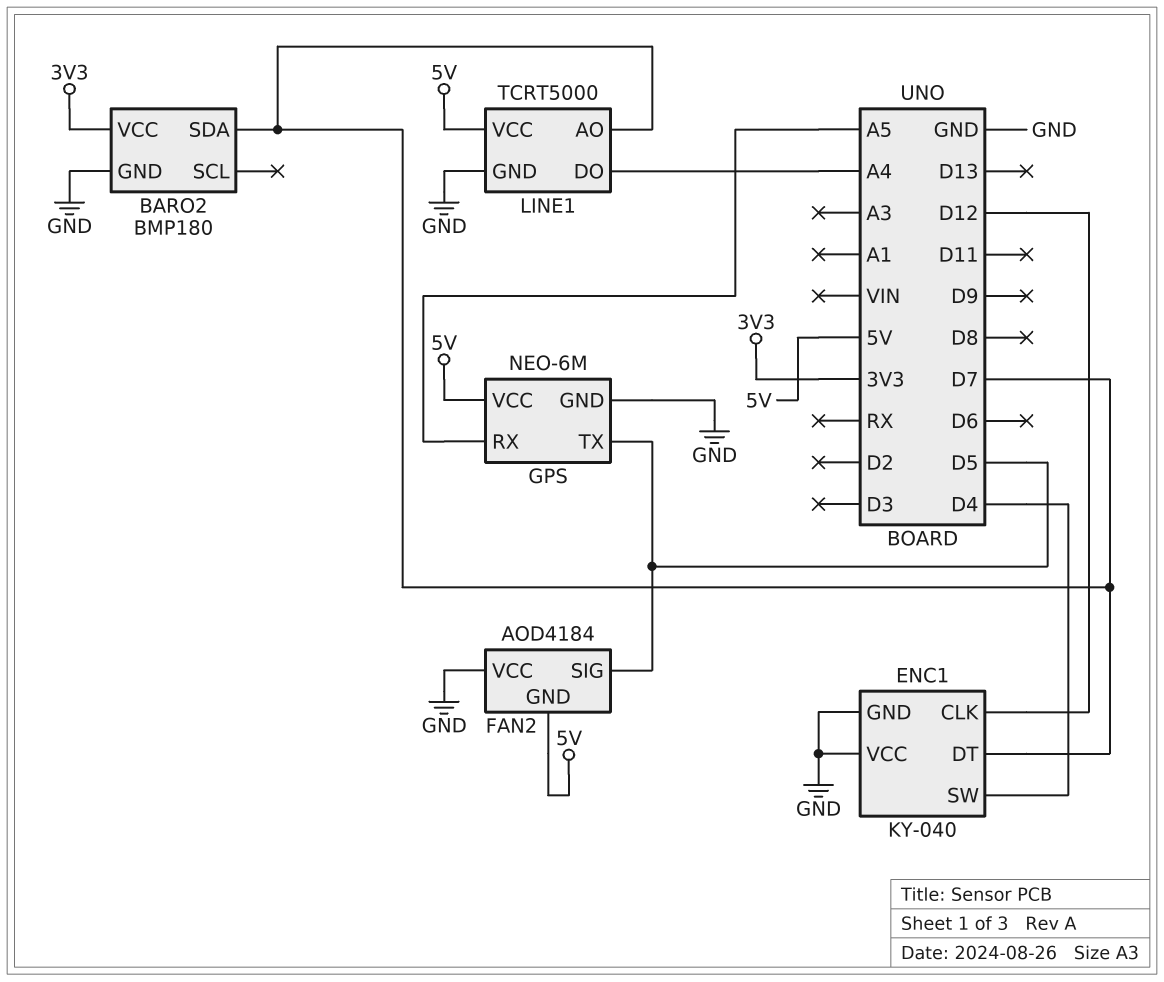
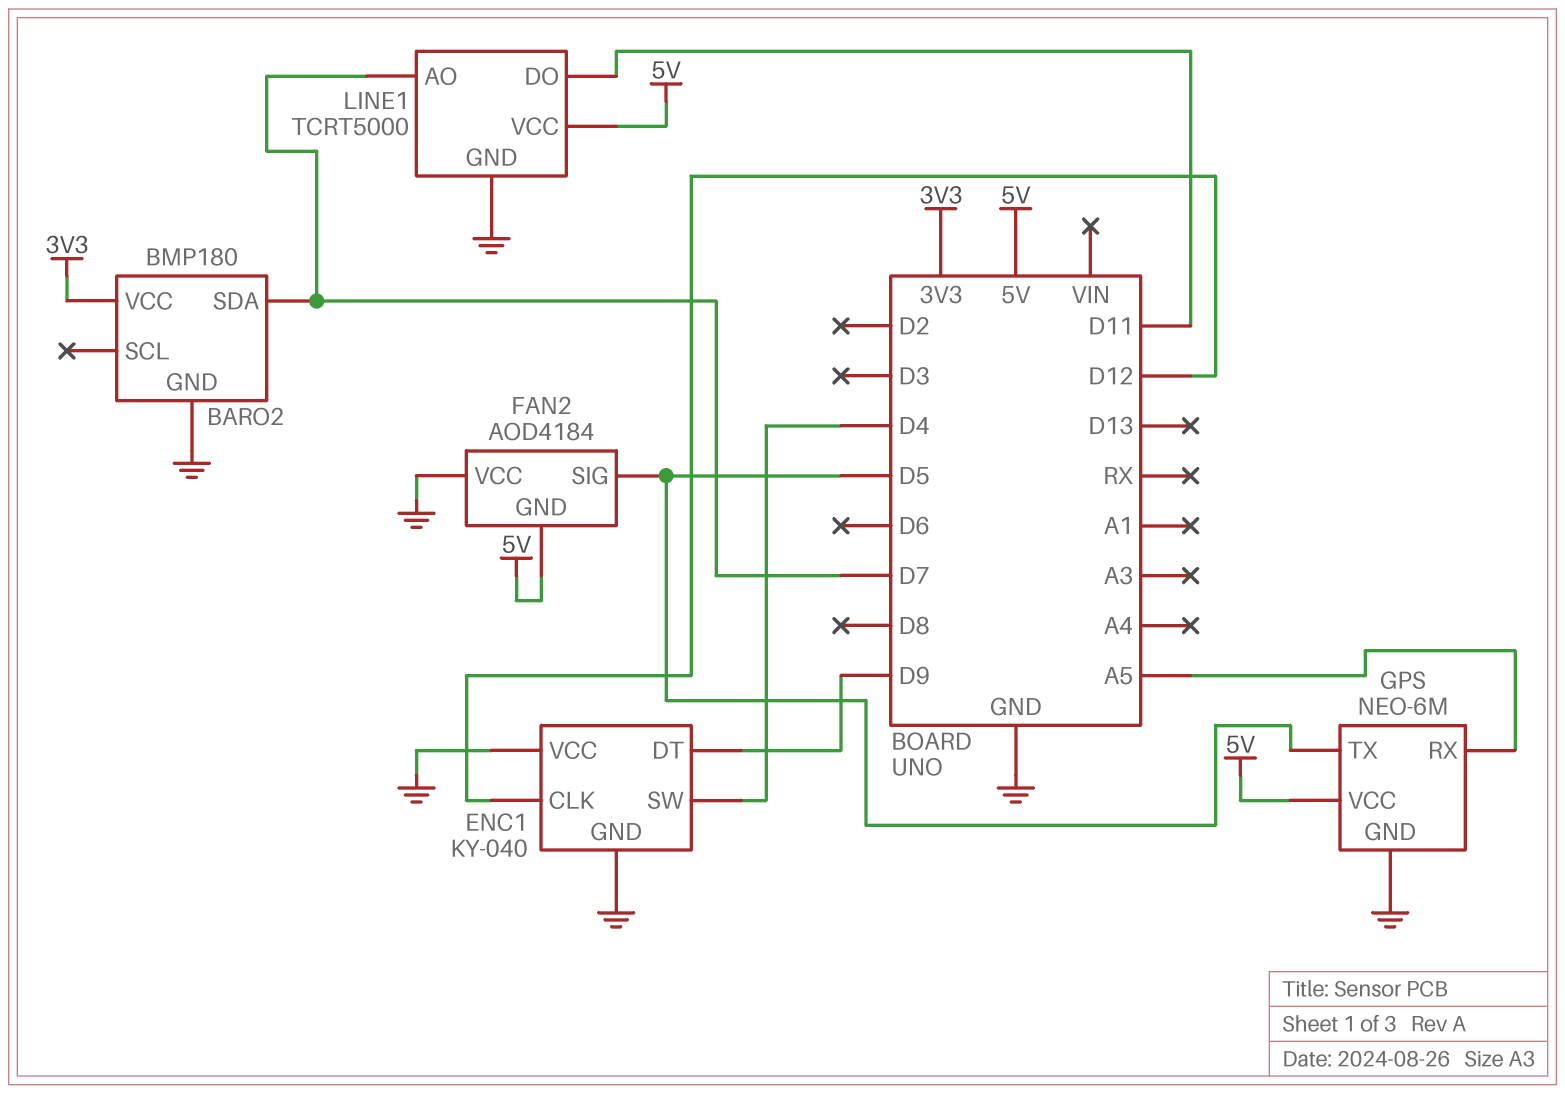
ENC1 pin DT: D7 -> D9
LINE1 pin DO: A4 -> D11

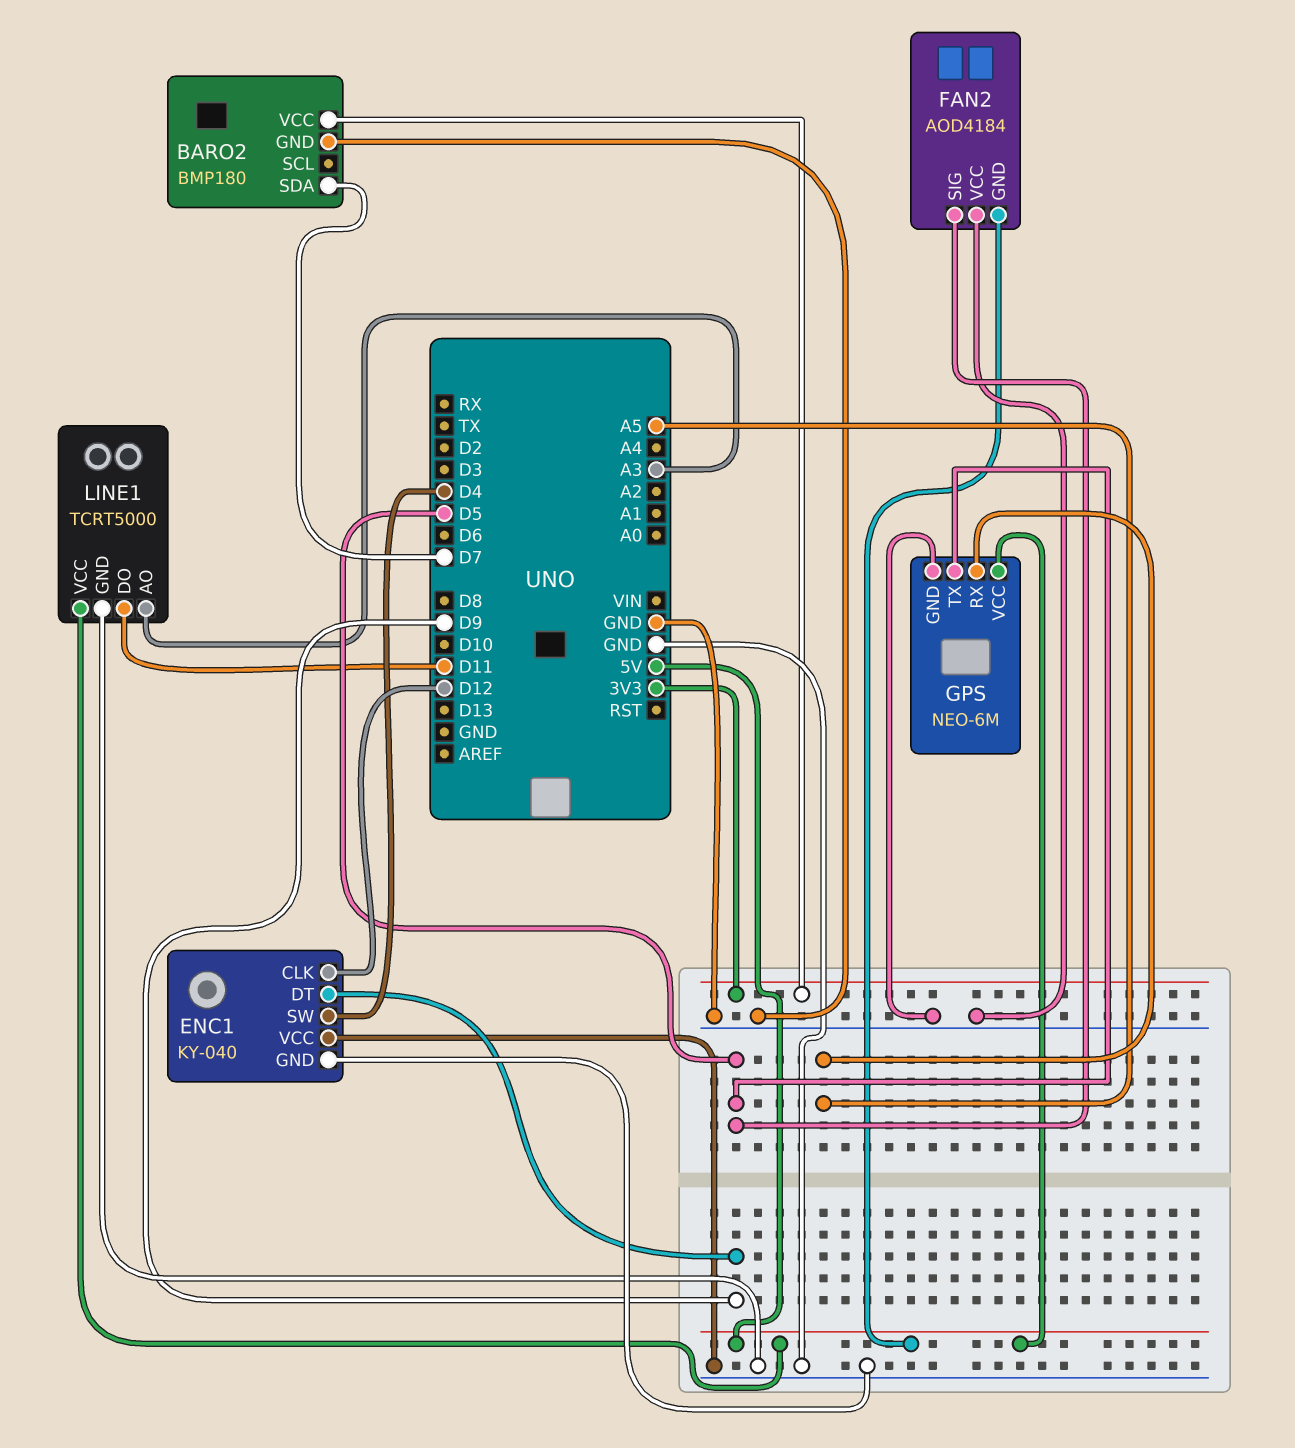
LINE1 pin AO: D7 -> A3

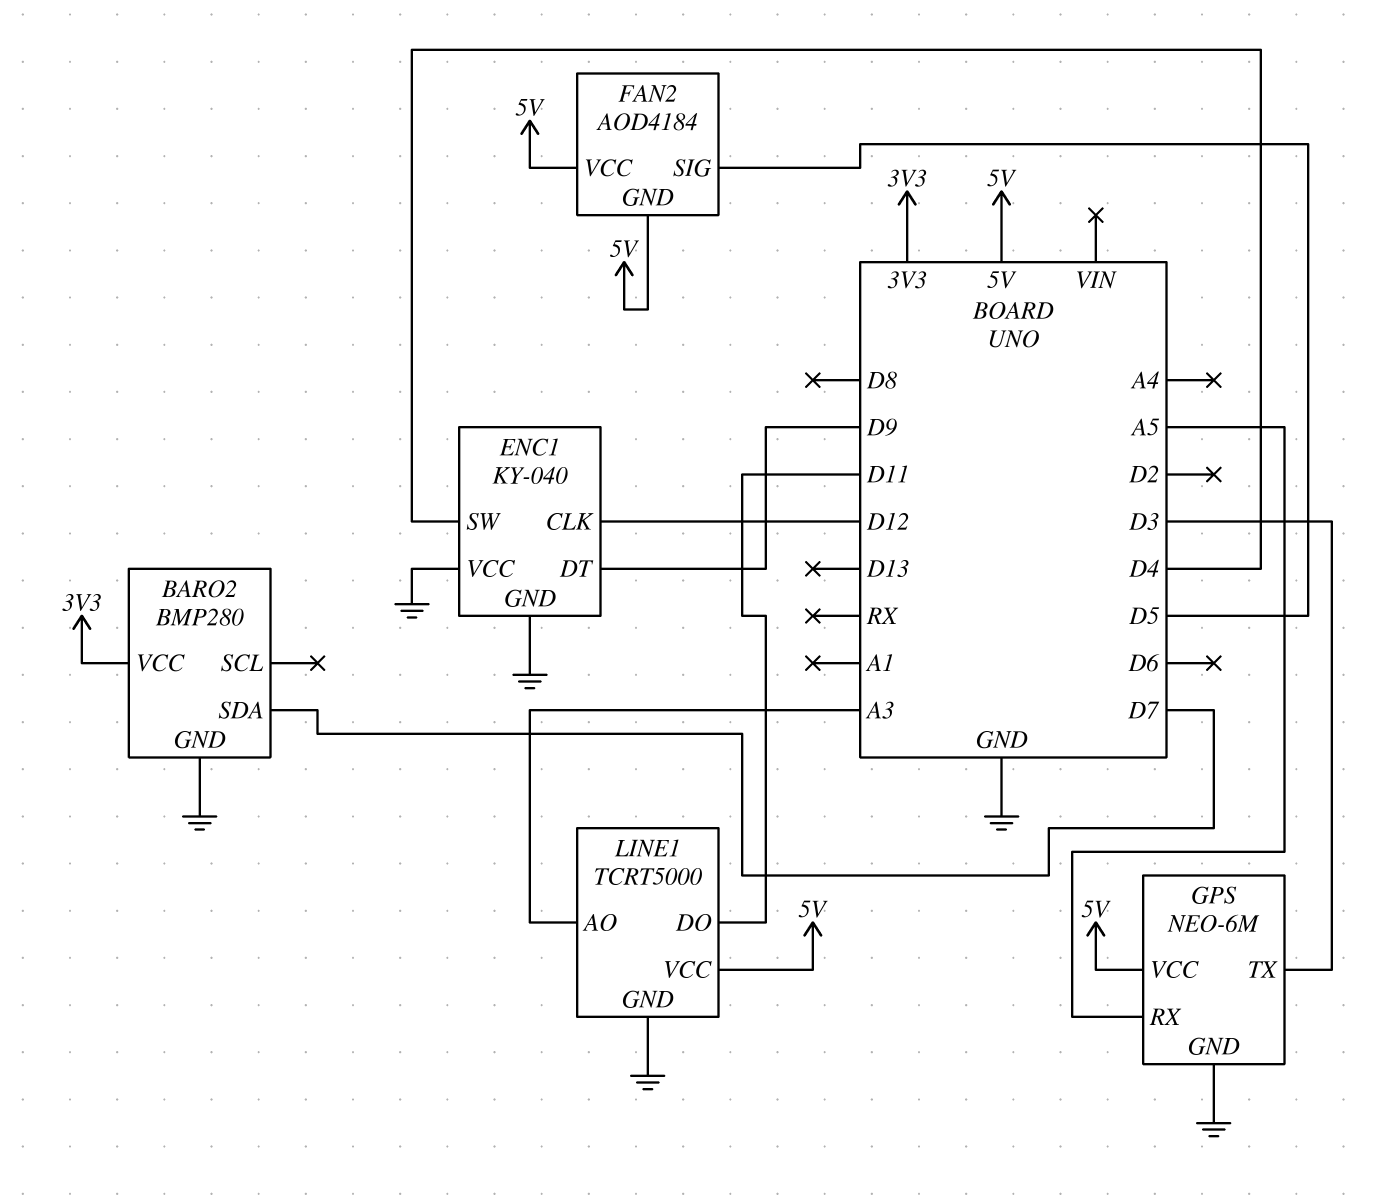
BARO2: BMP180 -> BMP280
FAN2 pin VCC: GND -> 5V
GPS pin TX: D5 -> D3

